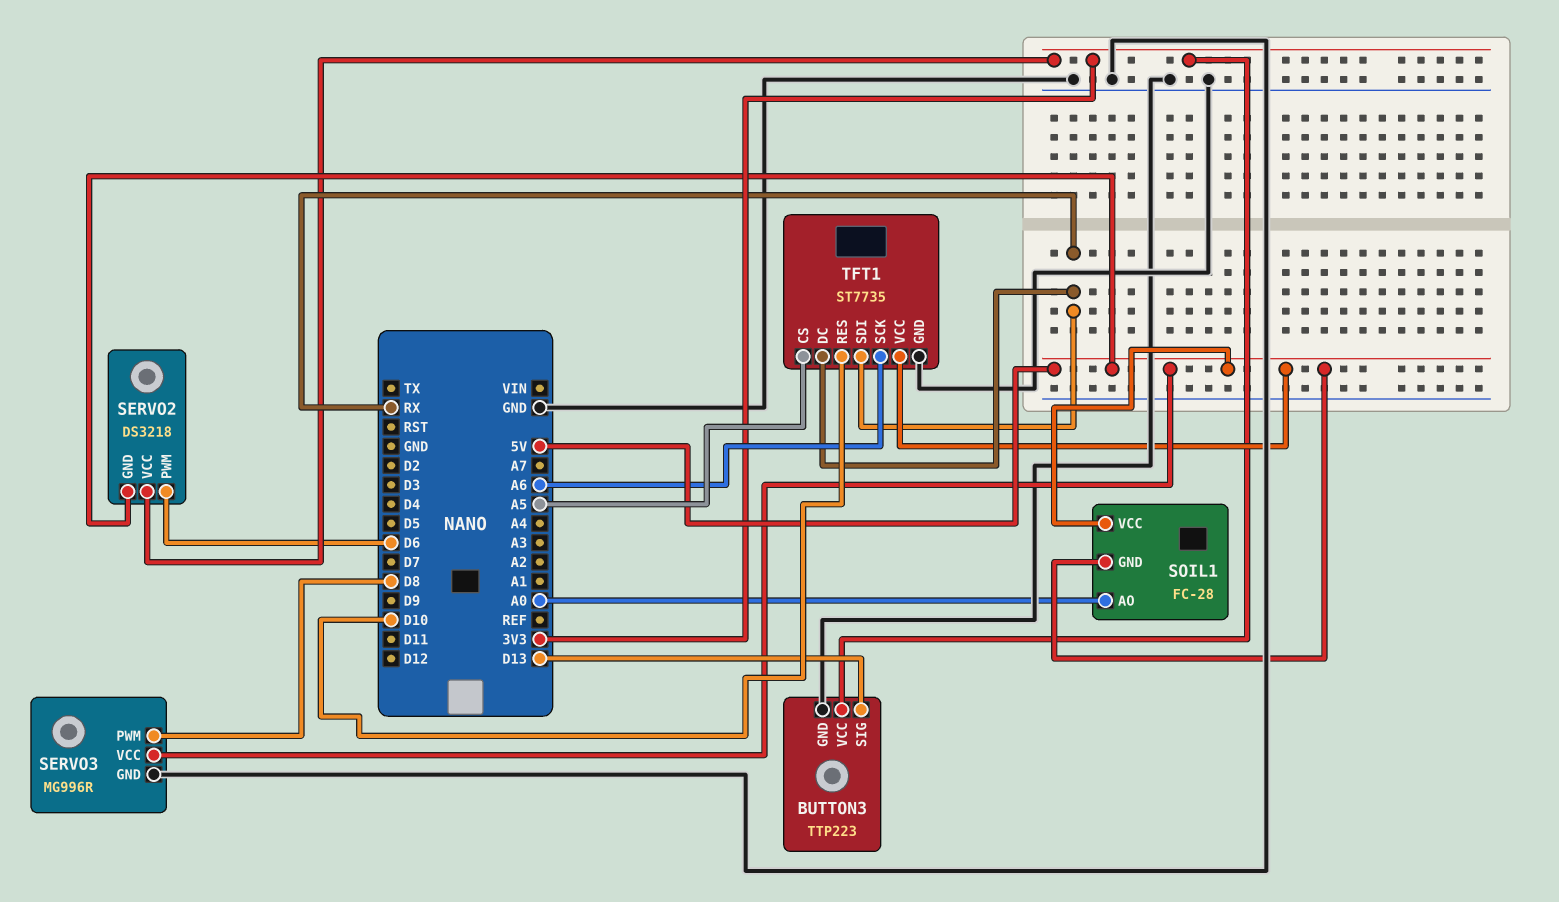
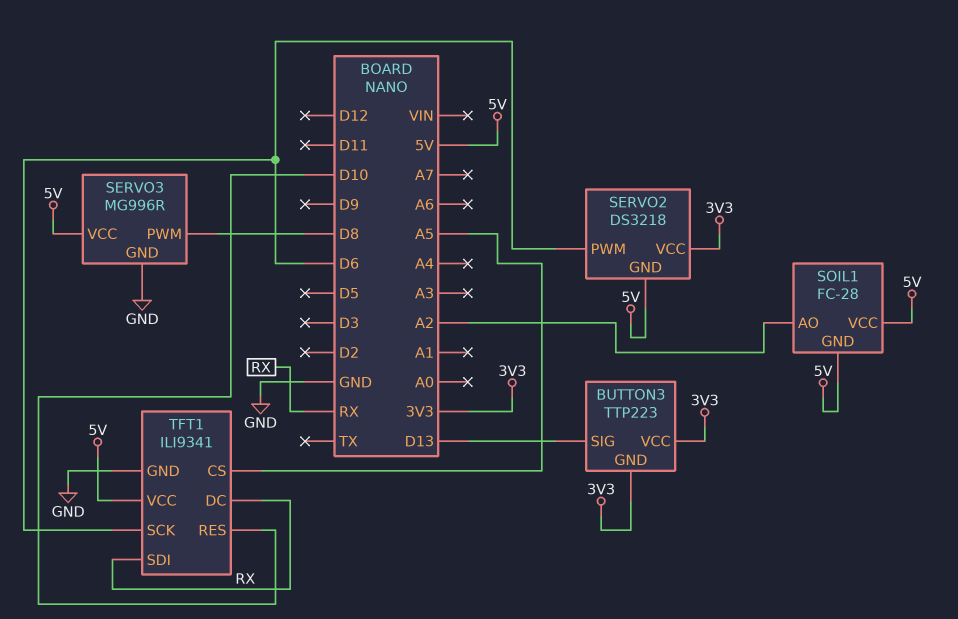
BUTTON3 pin GND: GND -> 3V3
SOIL1 pin AO: A0 -> A2
TFT1: ST7735 -> ILI9341
TFT1 pin SCK: A6 -> D6

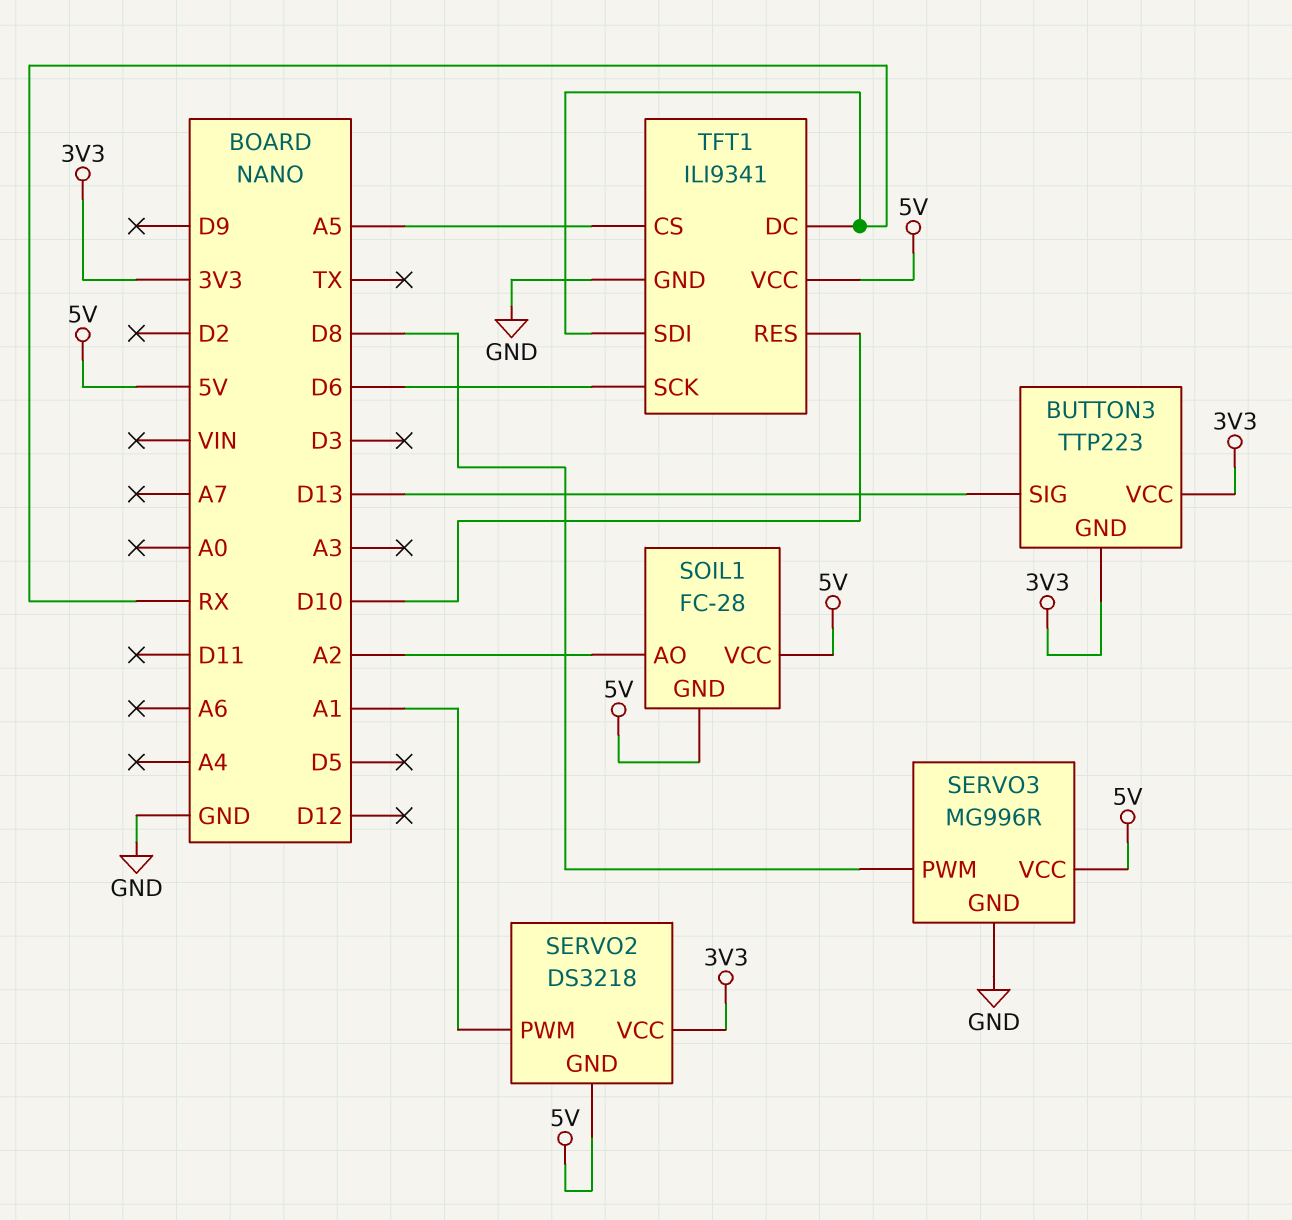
SERVO2 pin PWM: D6 -> A1

